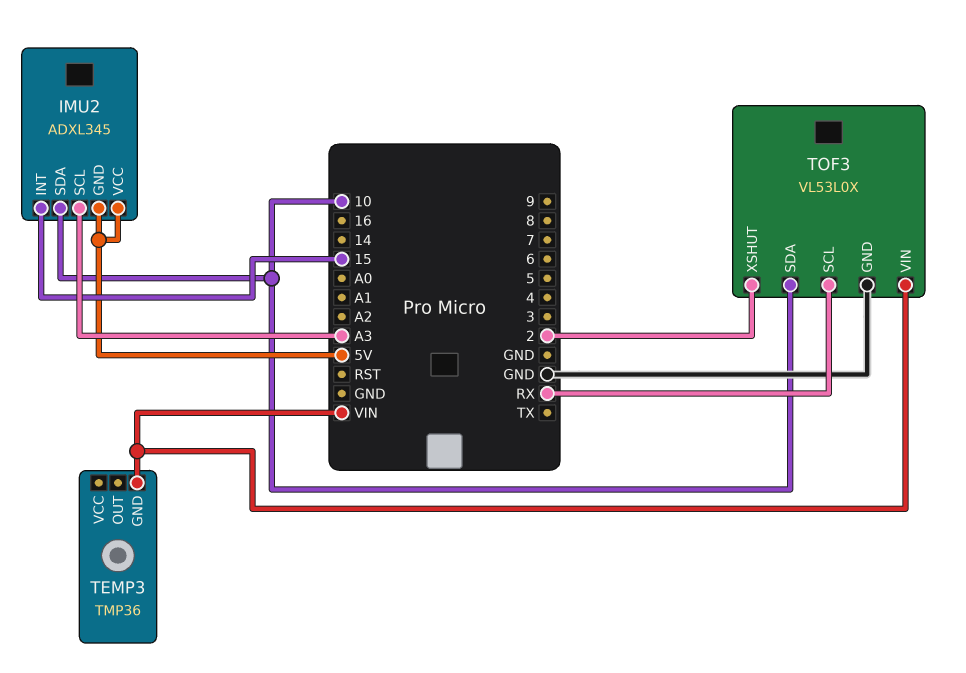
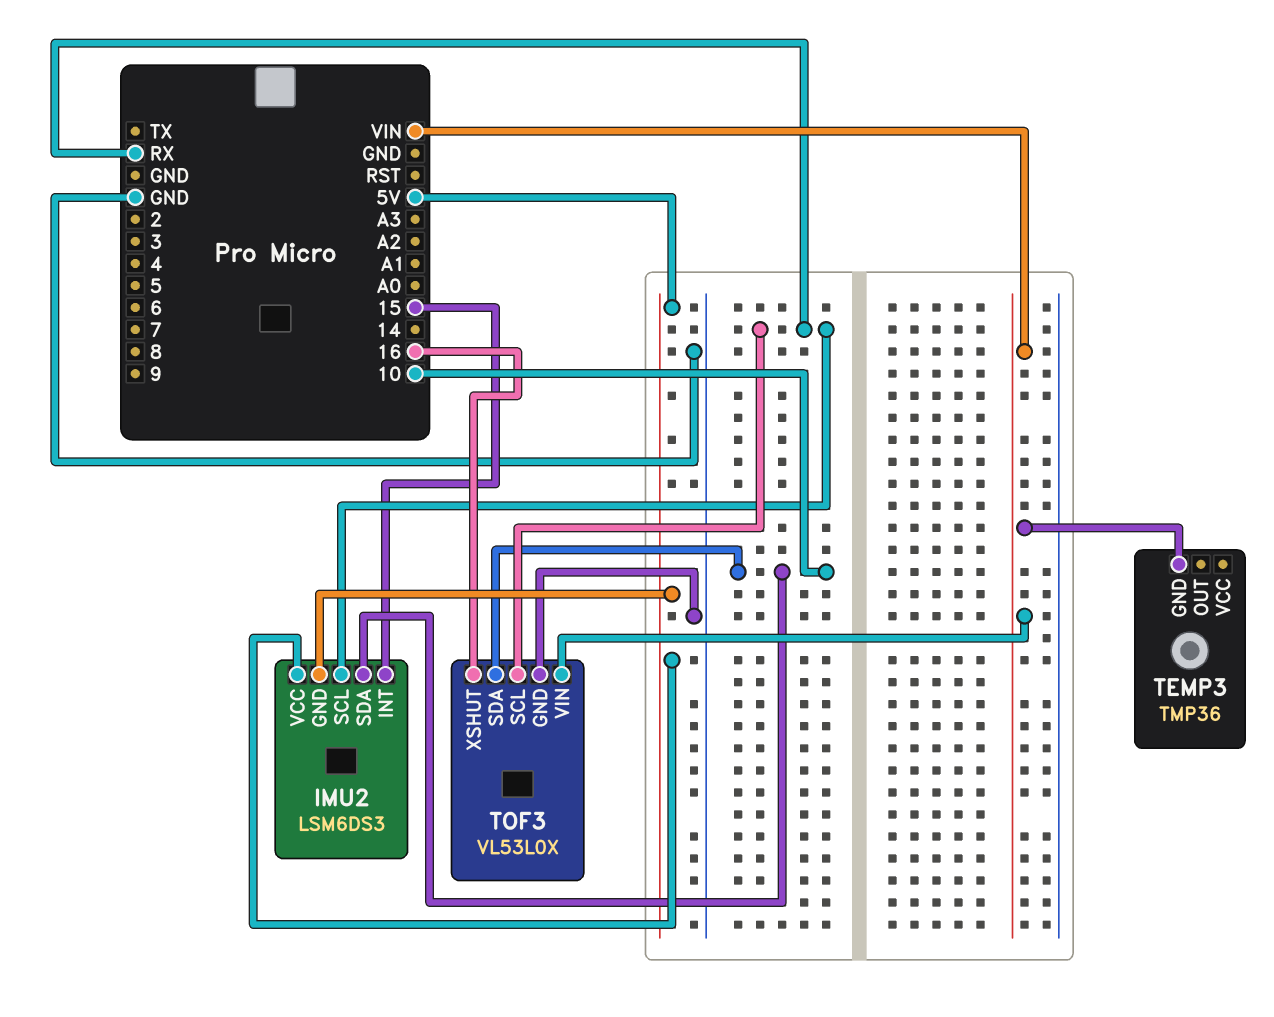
IMU2: ADXL345 -> LSM6DS3
IMU2 pin SCL: A3 -> RX
TOF3 pin XSHUT: 2 -> 16

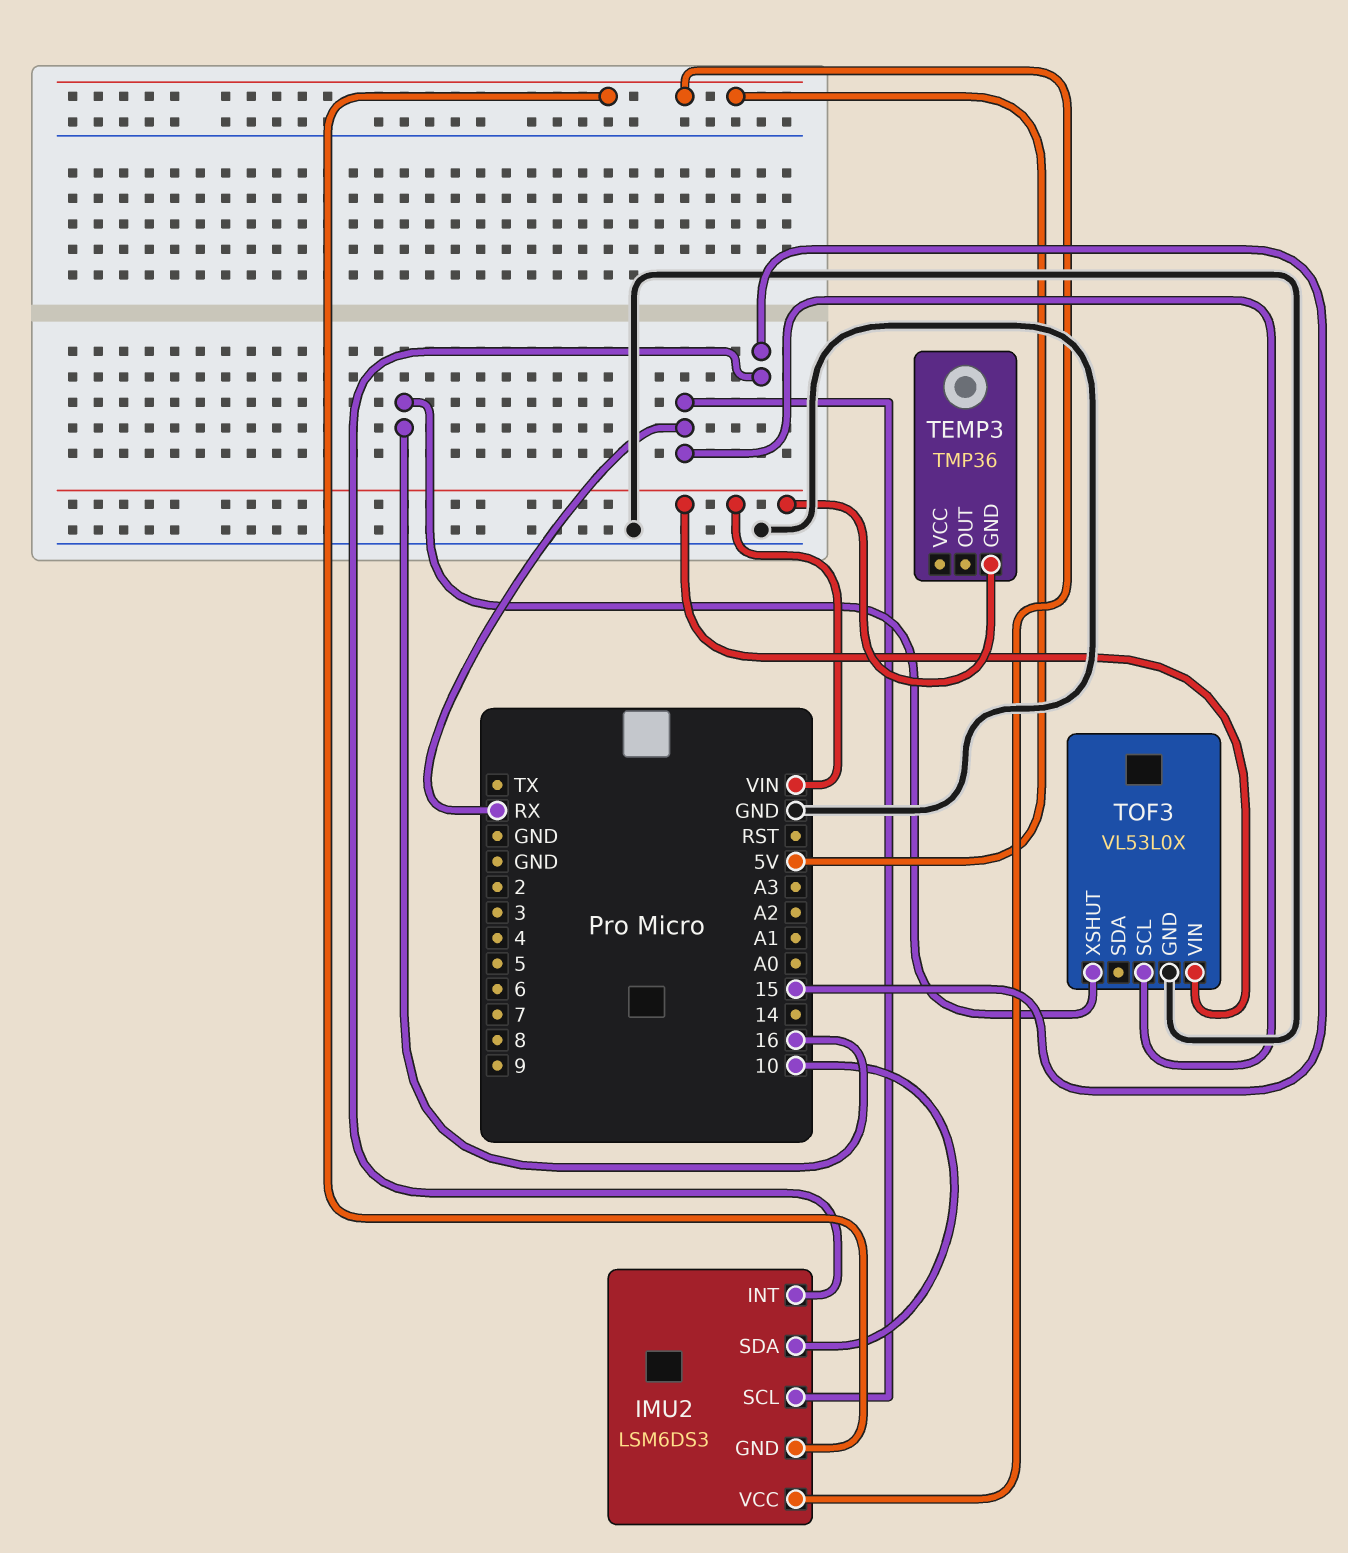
TOF3 pin SDA: 10 -> none

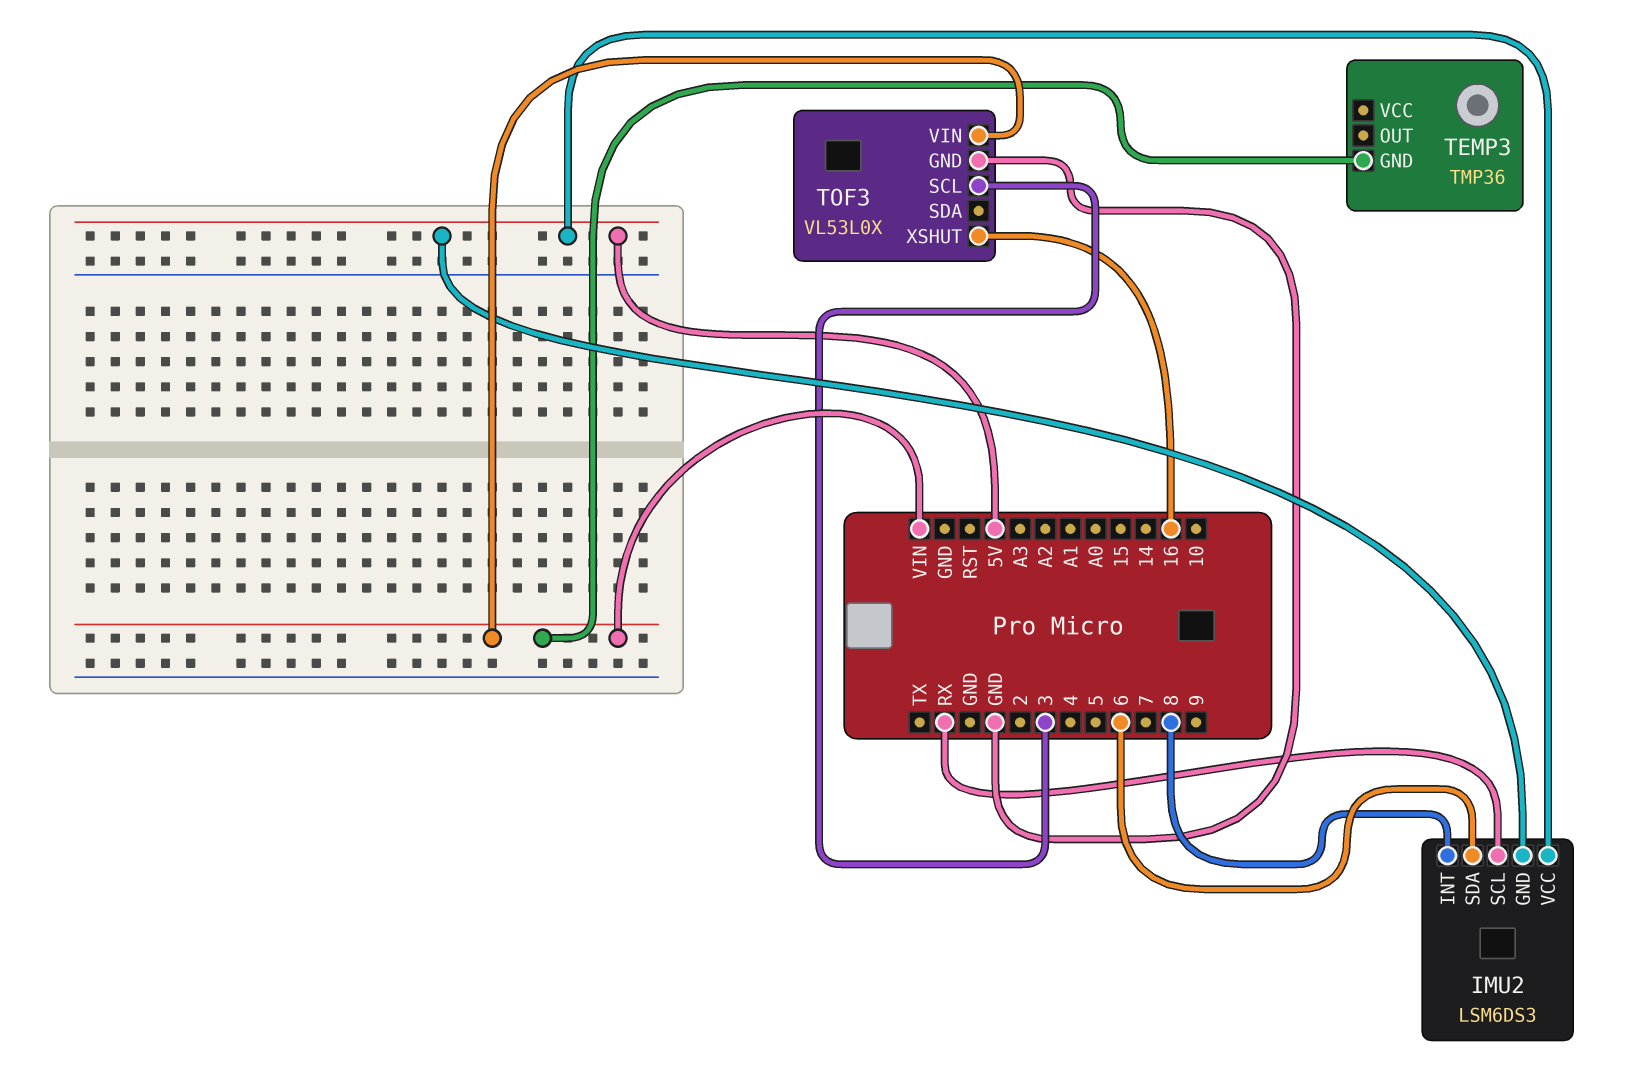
IMU2 pin INT: 15 -> 8
IMU2 pin SDA: 10 -> 6
TOF3 pin SCL: RX -> 3

